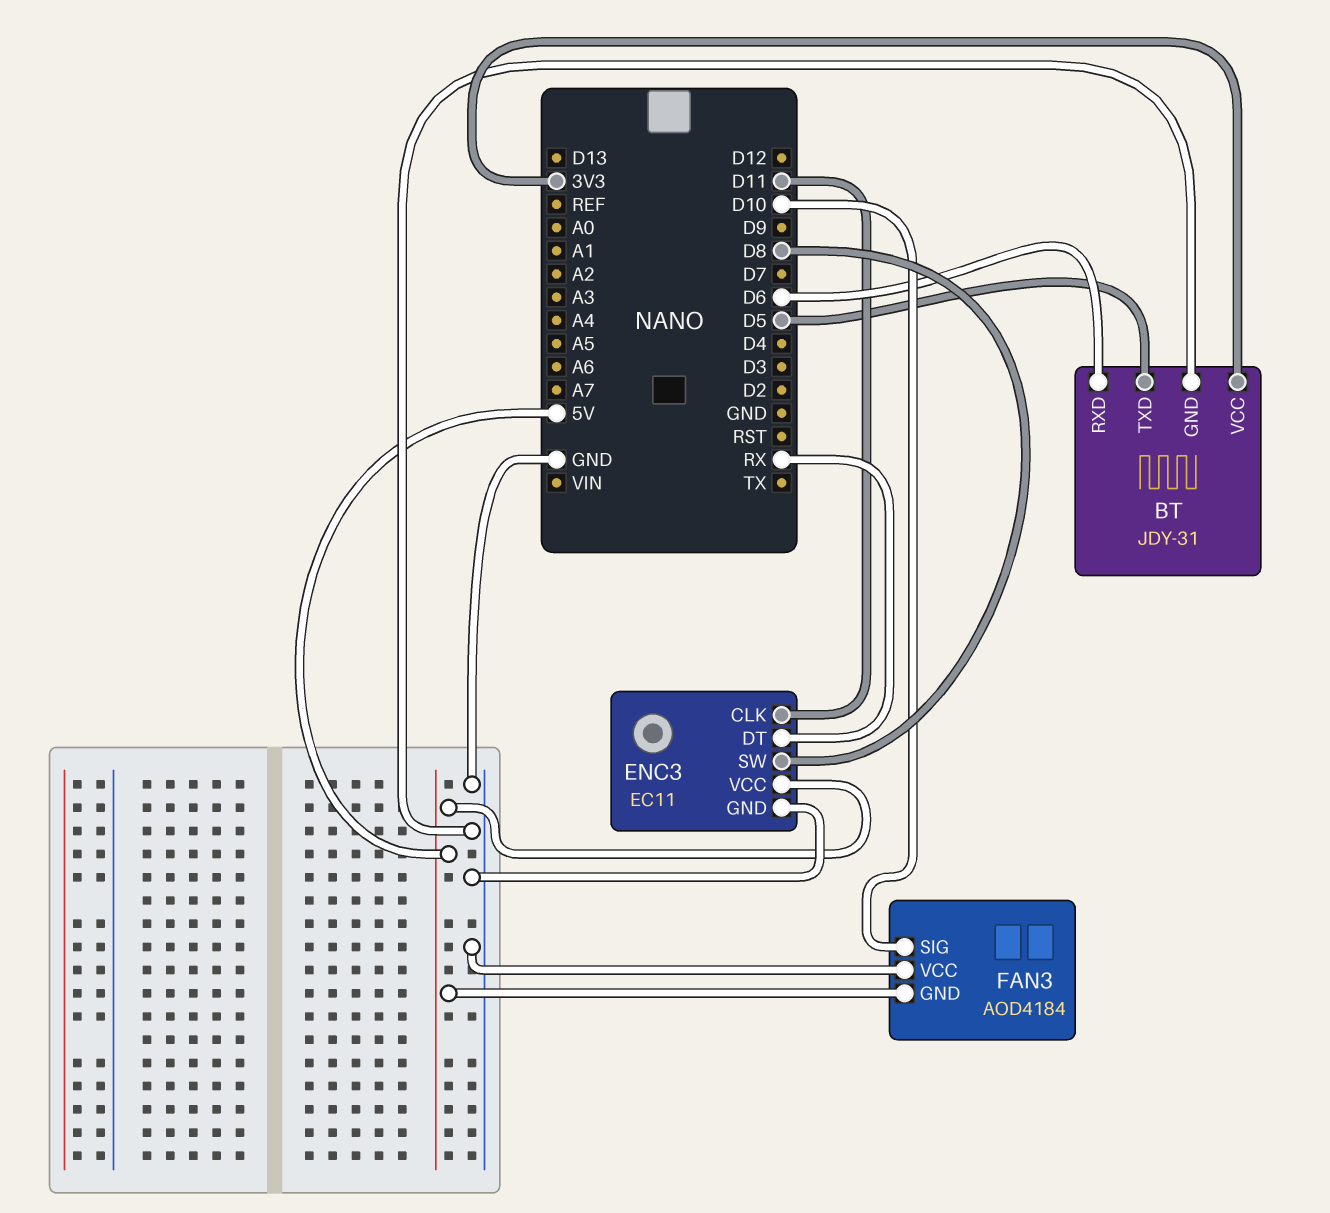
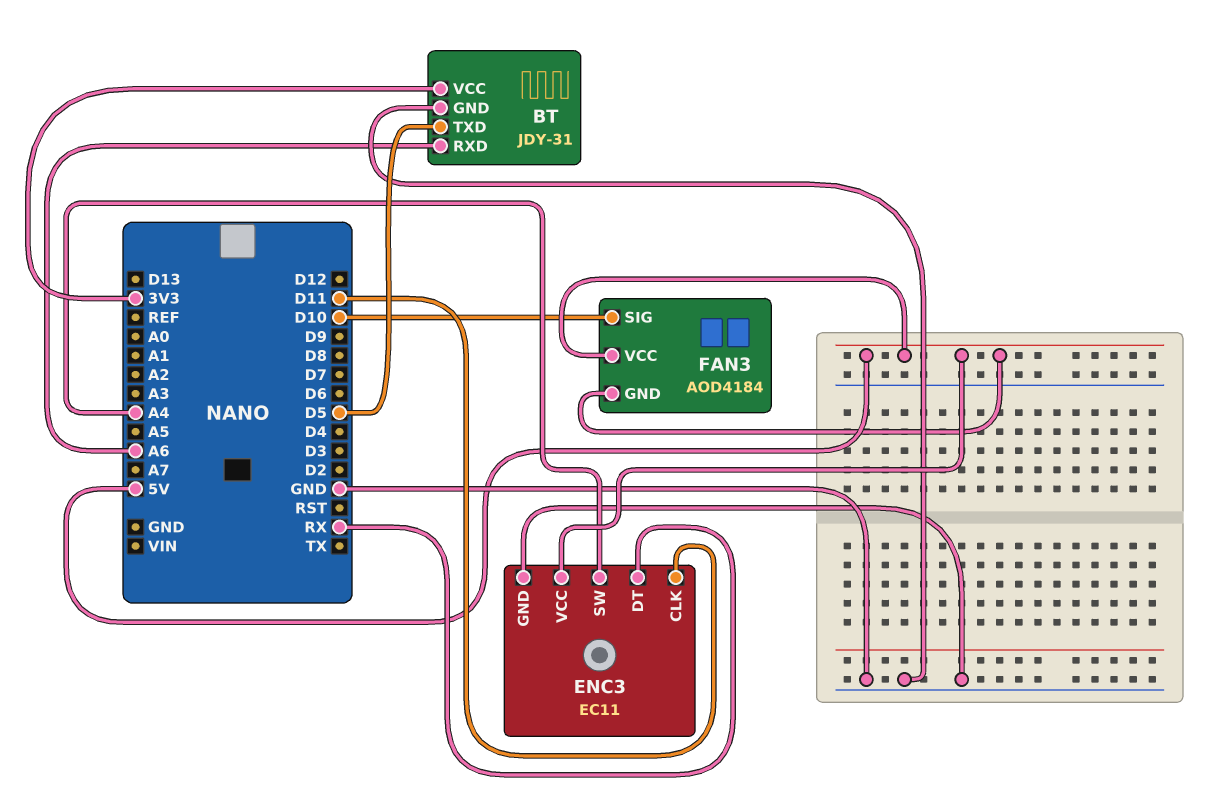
BT pin RXD: D6 -> A6
ENC3 pin SW: D8 -> A4
FAN3 pin VCC: GND -> 5V

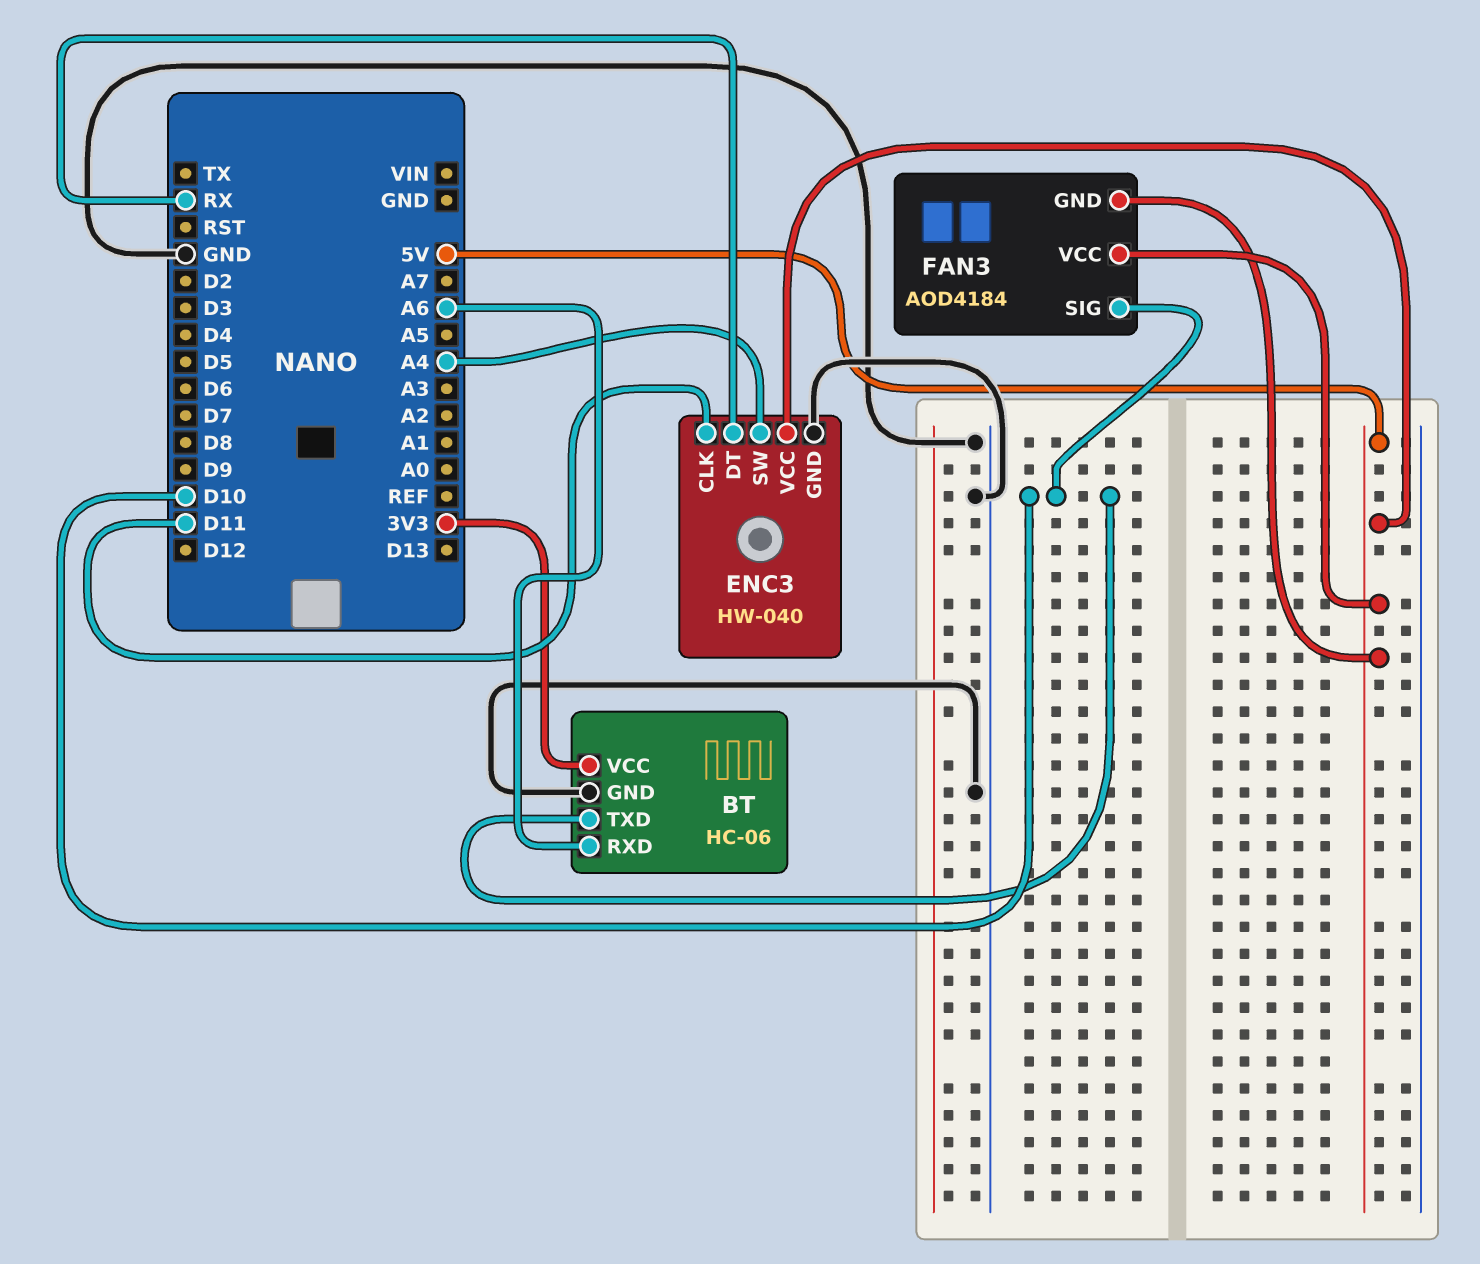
BT: JDY-31 -> HC-06
BT pin TXD: D5 -> D10
ENC3: EC11 -> HW-040

